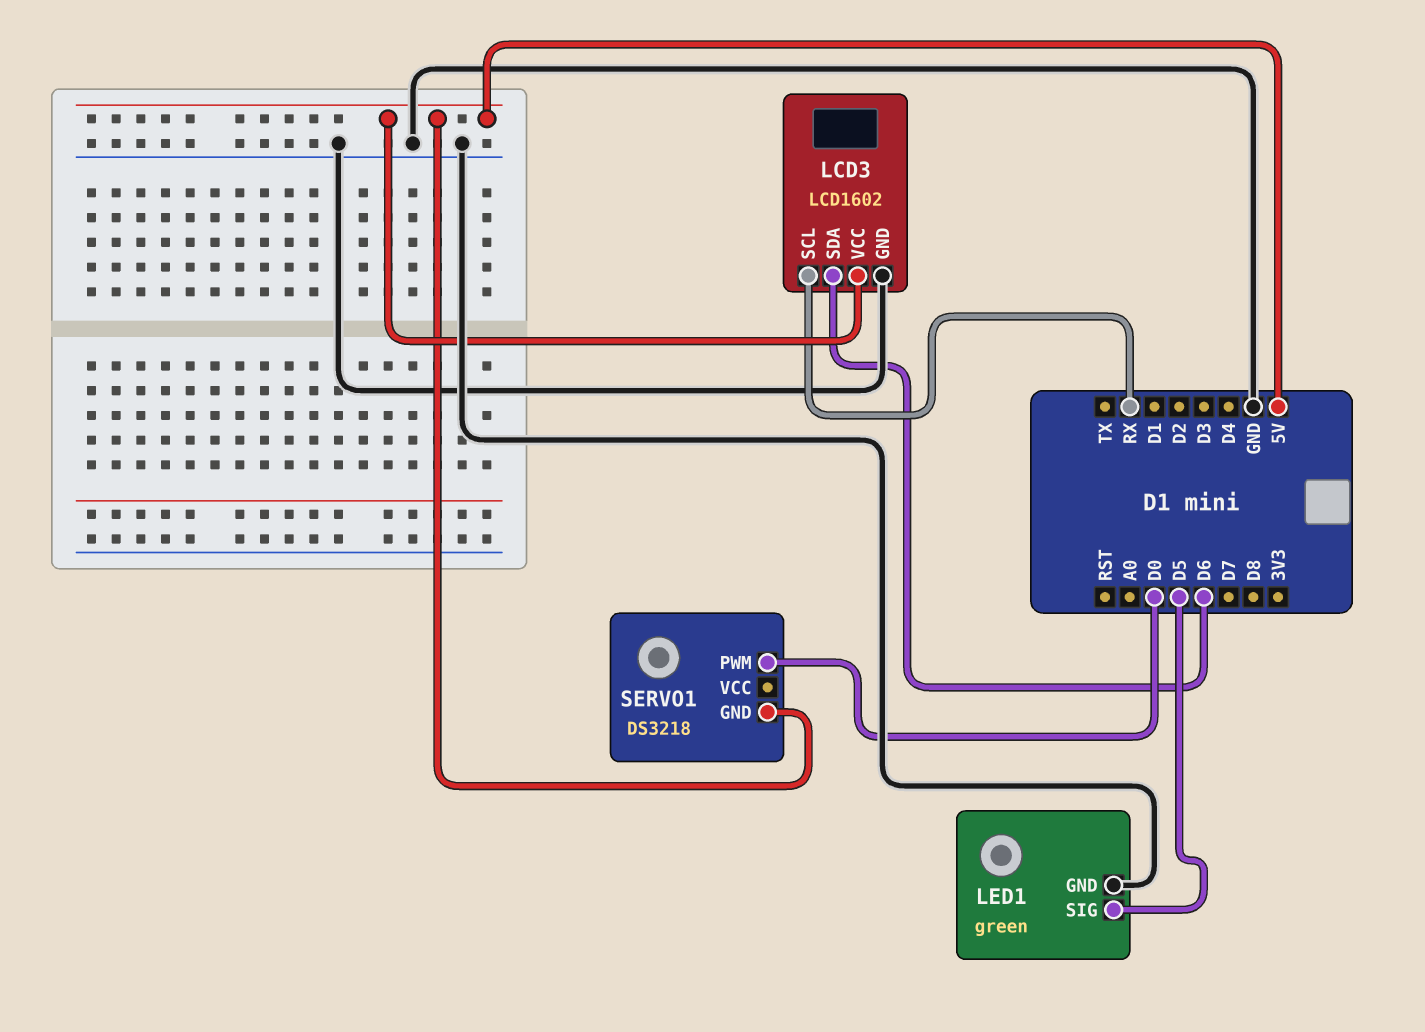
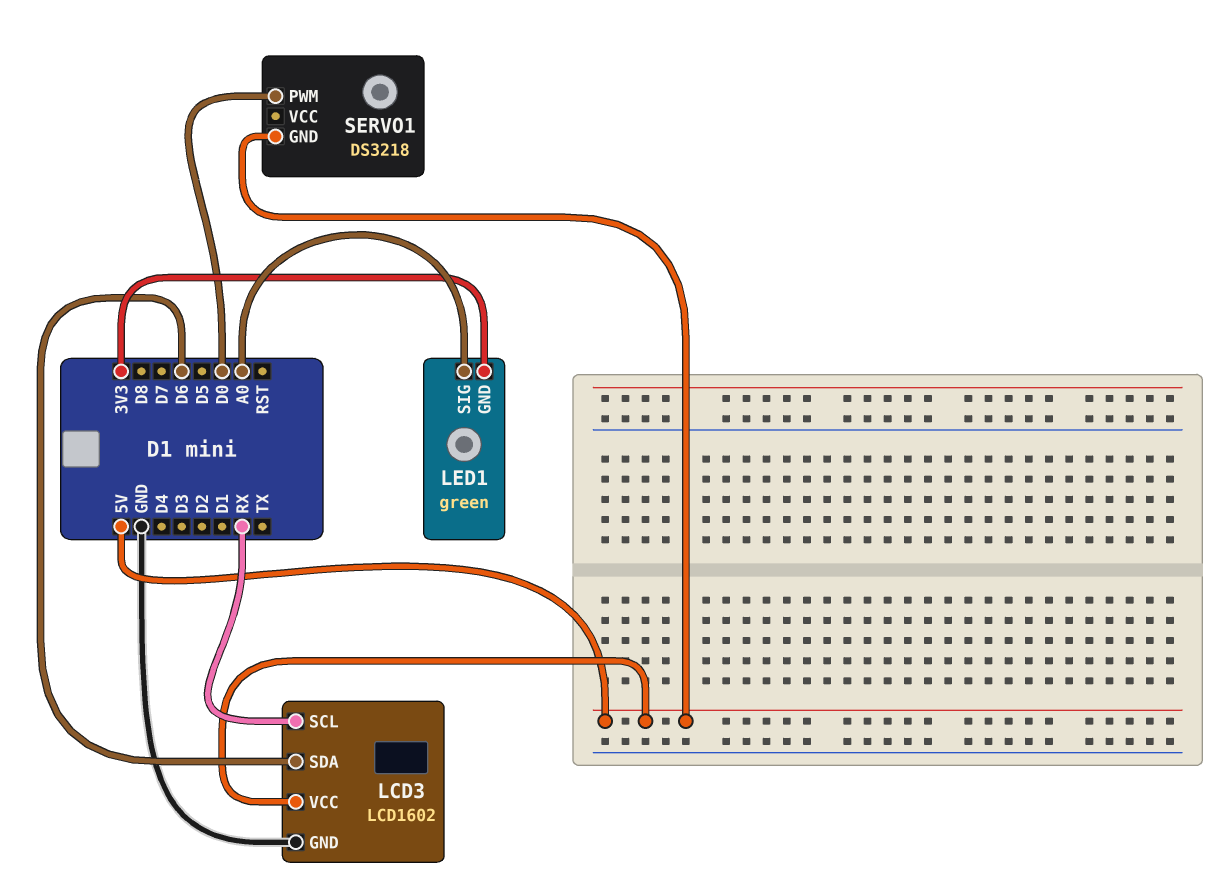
LED1 pin GND: GND -> 3V3
LED1 pin SIG: D5 -> A0

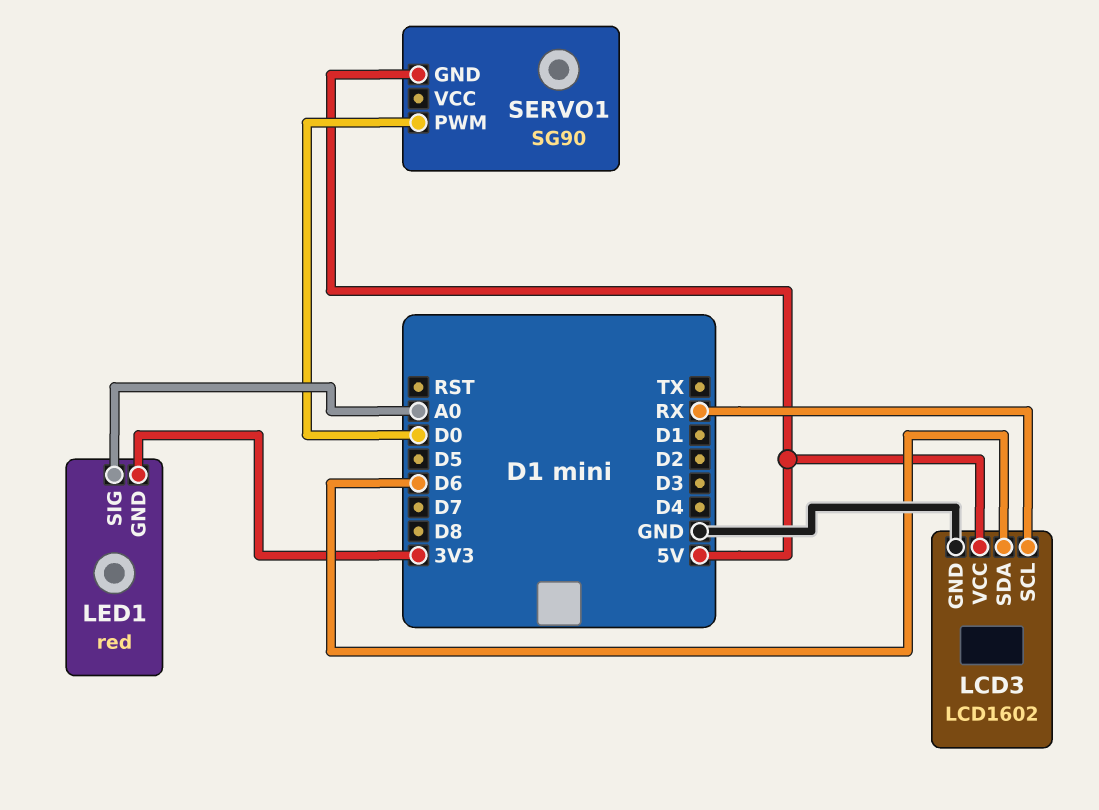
LED1: green -> red
SERVO1: DS3218 -> SG90

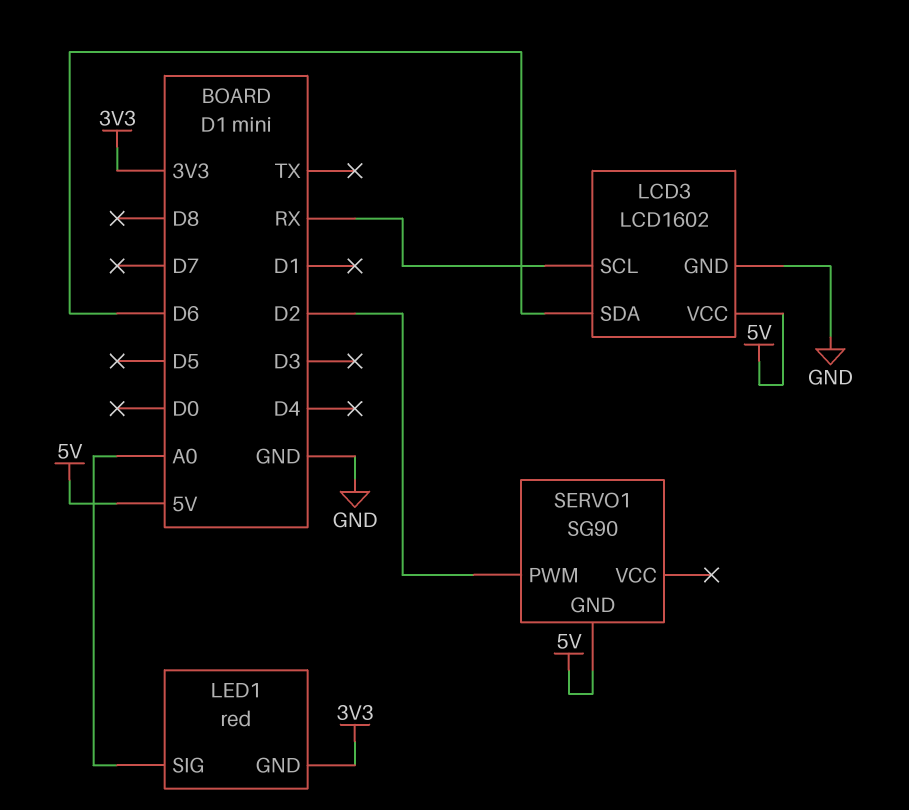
SERVO1 pin PWM: D0 -> D2

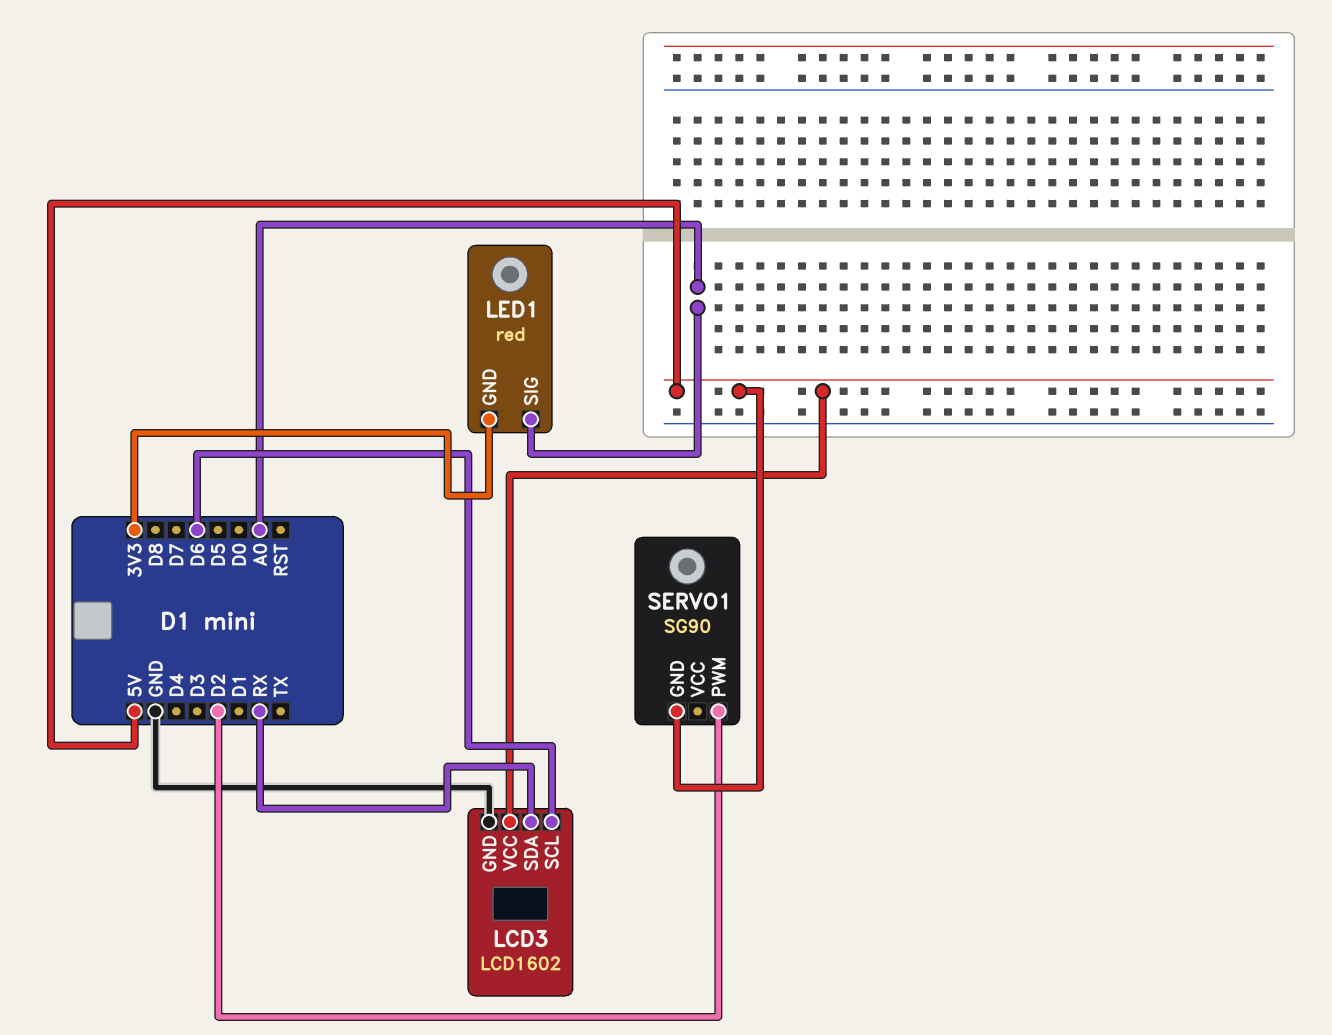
LCD3 pin SCL: RX -> D6
LCD3 pin SDA: D6 -> RX

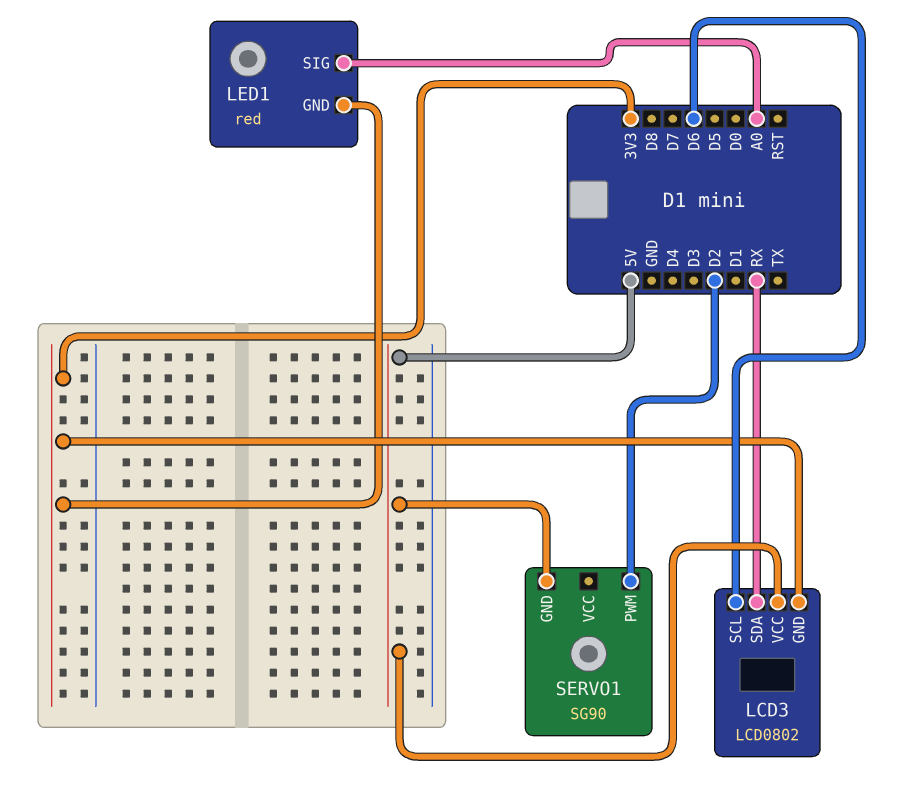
LCD3: LCD1602 -> LCD0802
LCD3 pin GND: GND -> 3V3

